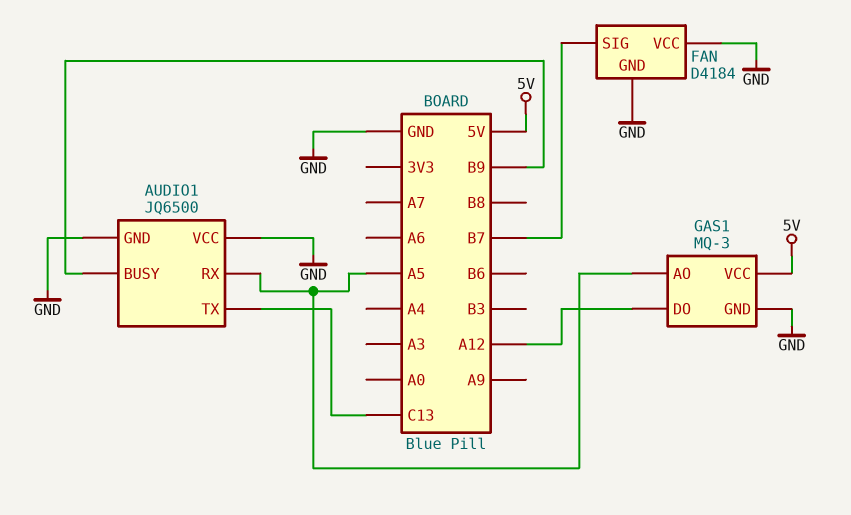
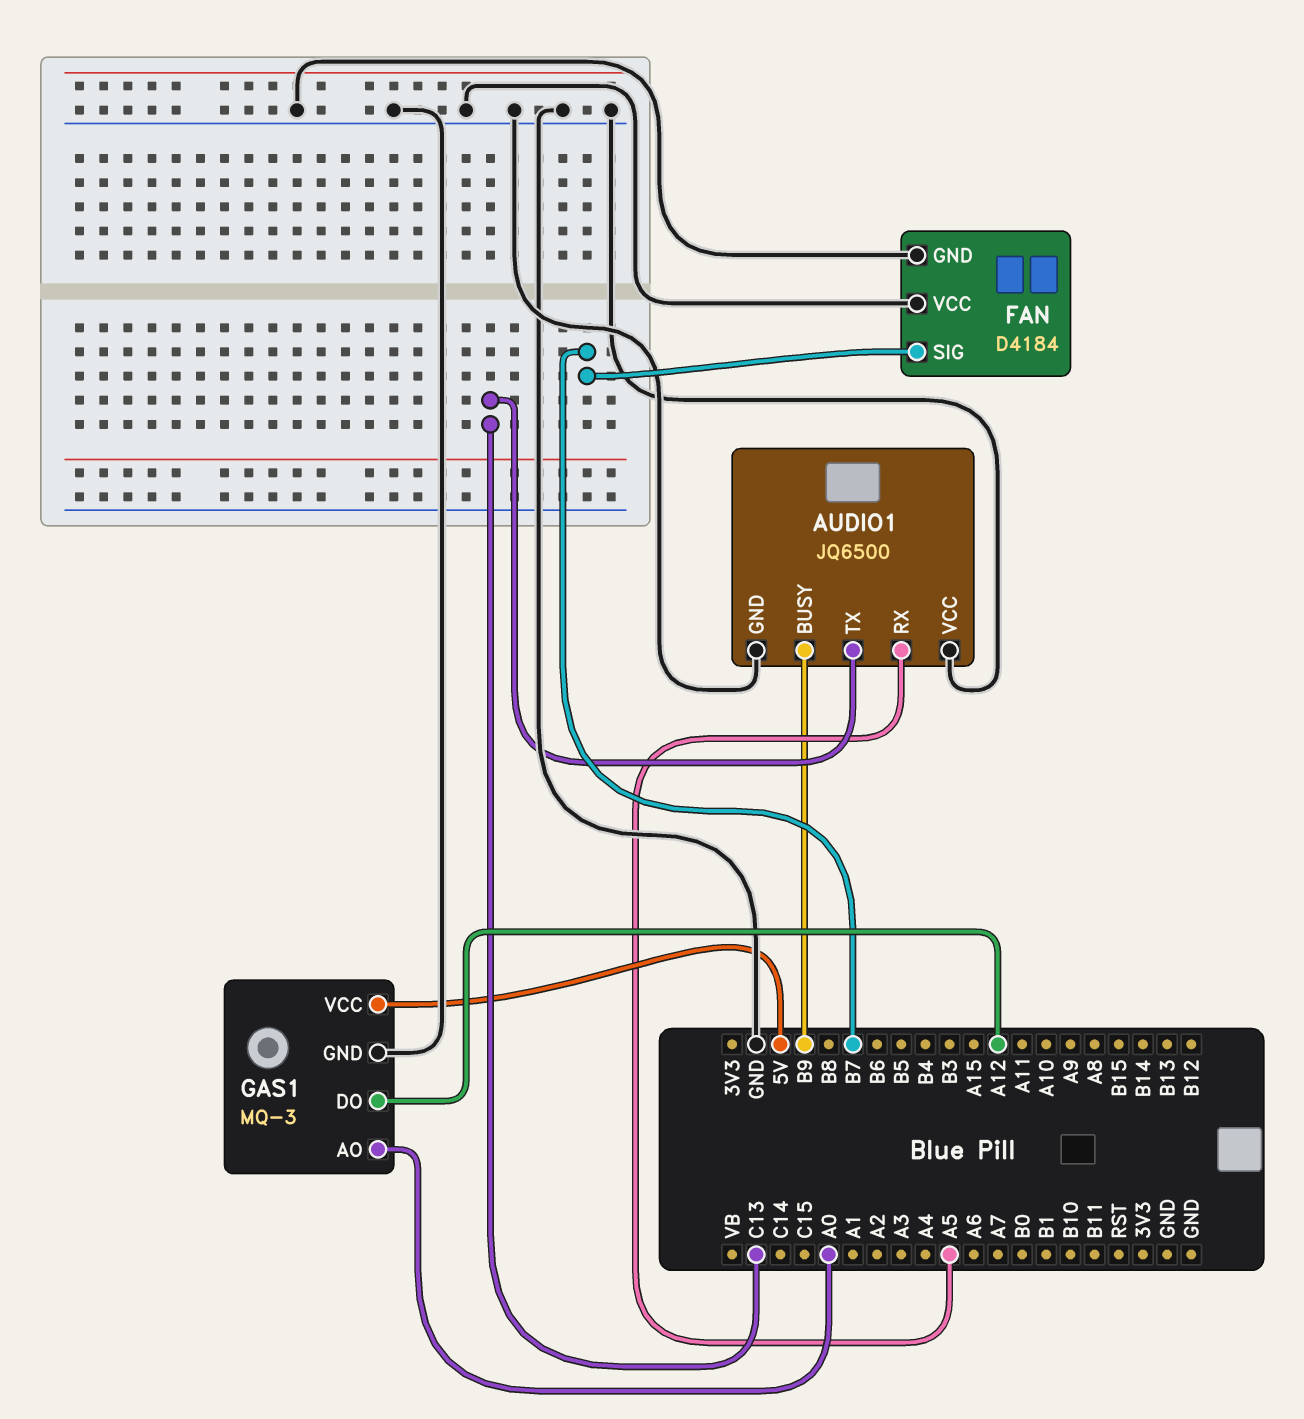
GAS1 pin AO: A5 -> A0

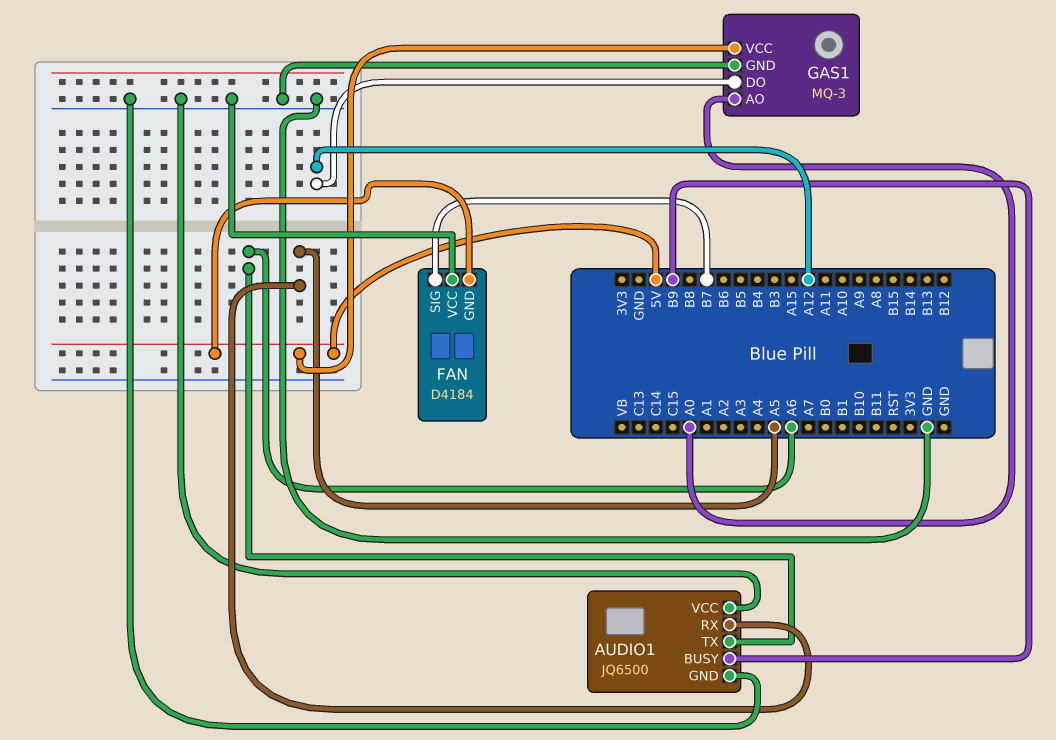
AUDIO1 pin TX: C13 -> A6
FAN pin GND: GND -> 5V

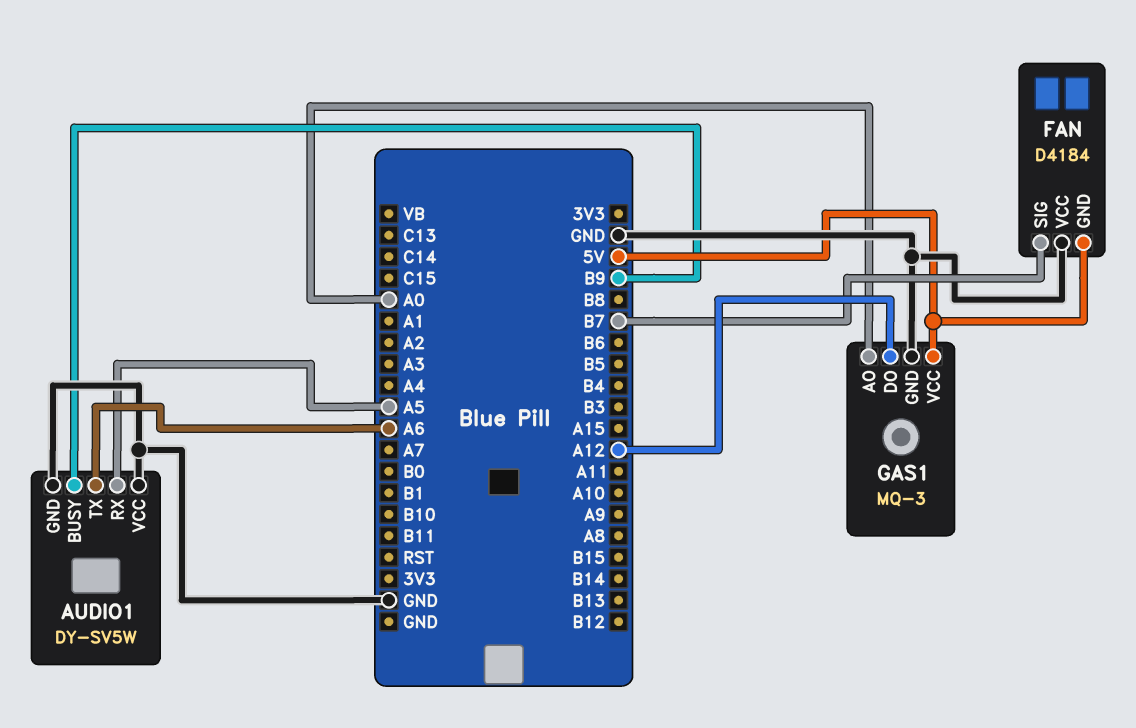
AUDIO1: JQ6500 -> DY-SV5W

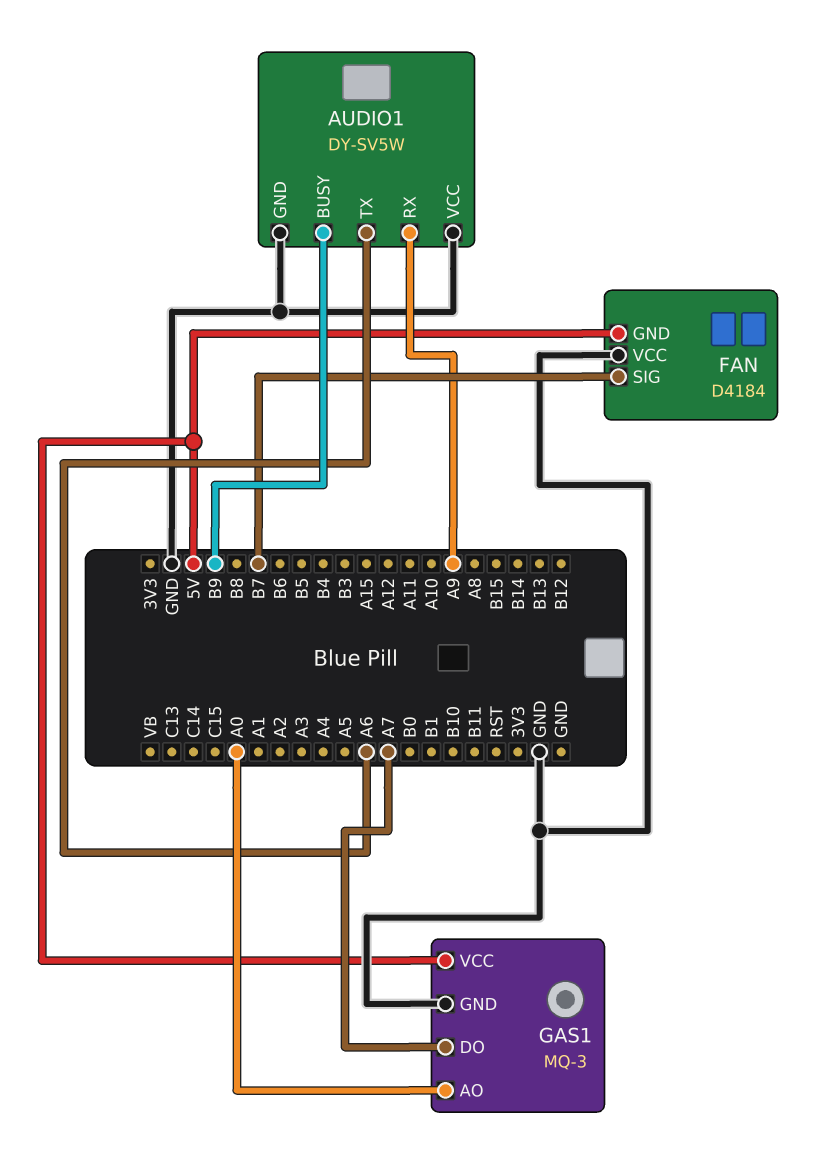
AUDIO1 pin RX: A5 -> A9
GAS1 pin DO: A12 -> A7

